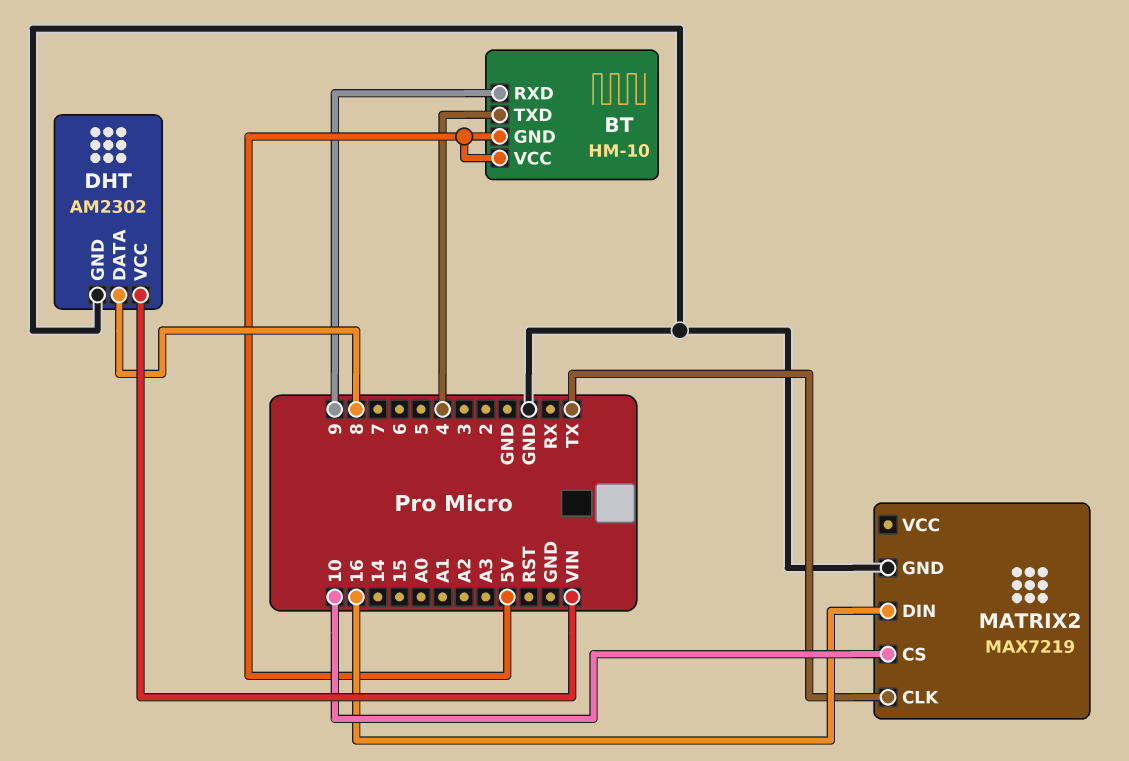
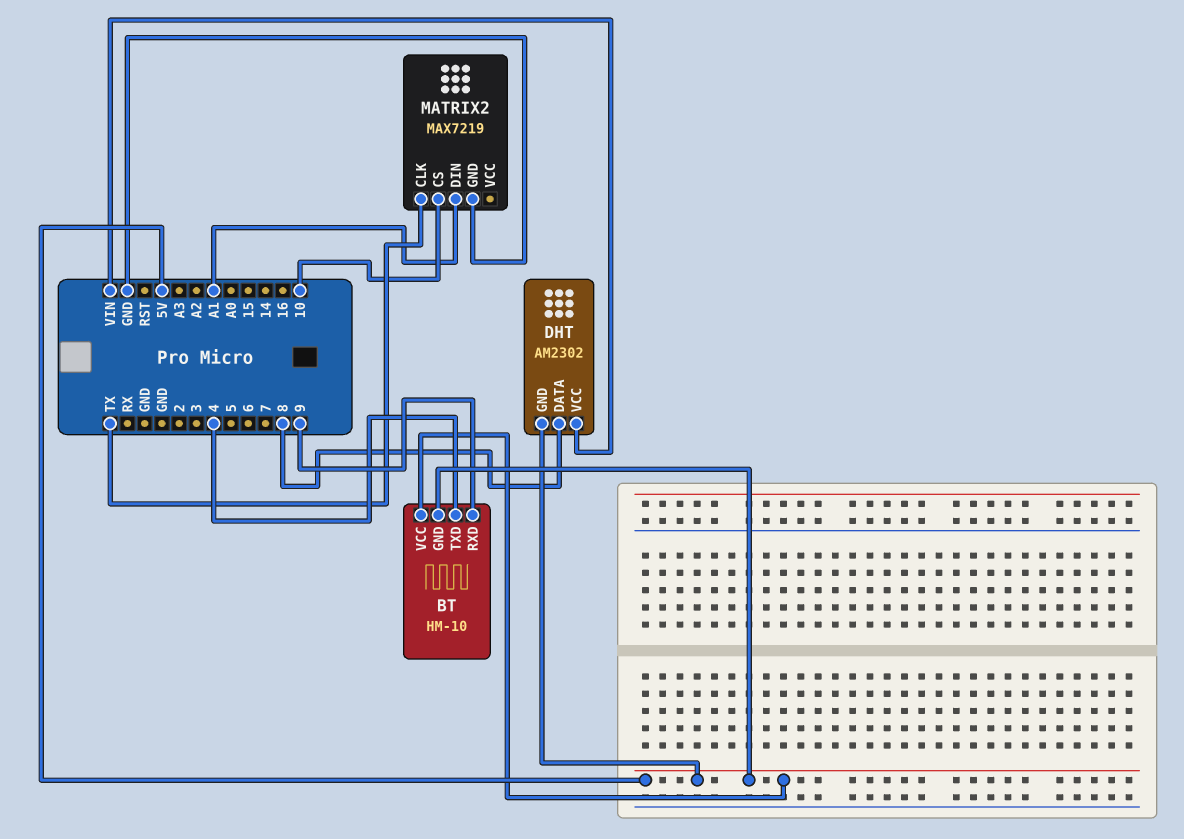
DHT pin GND: GND -> 5V
MATRIX2 pin DIN: 16 -> A1

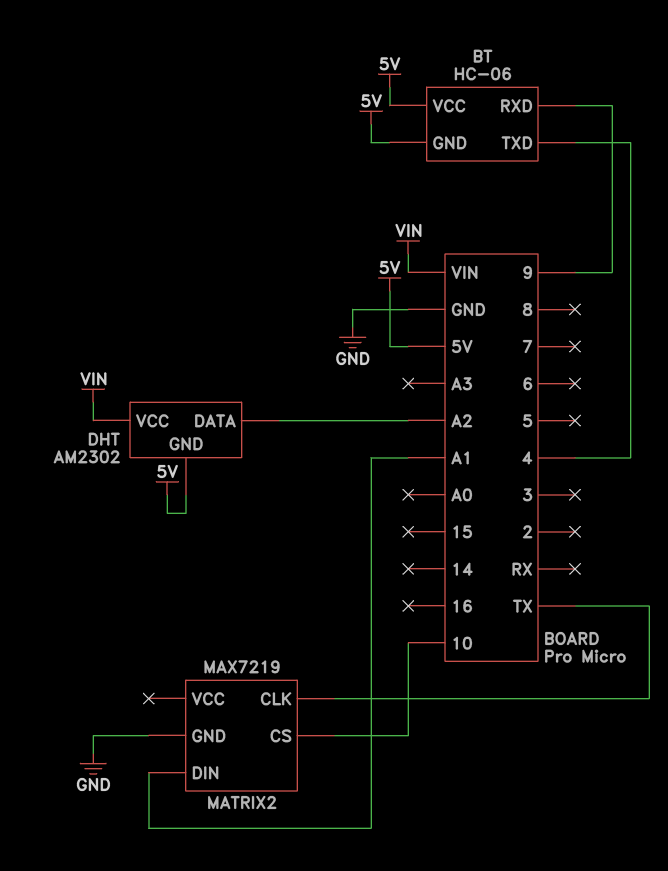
BT: HM-10 -> HC-06
DHT pin DATA: 8 -> A2

